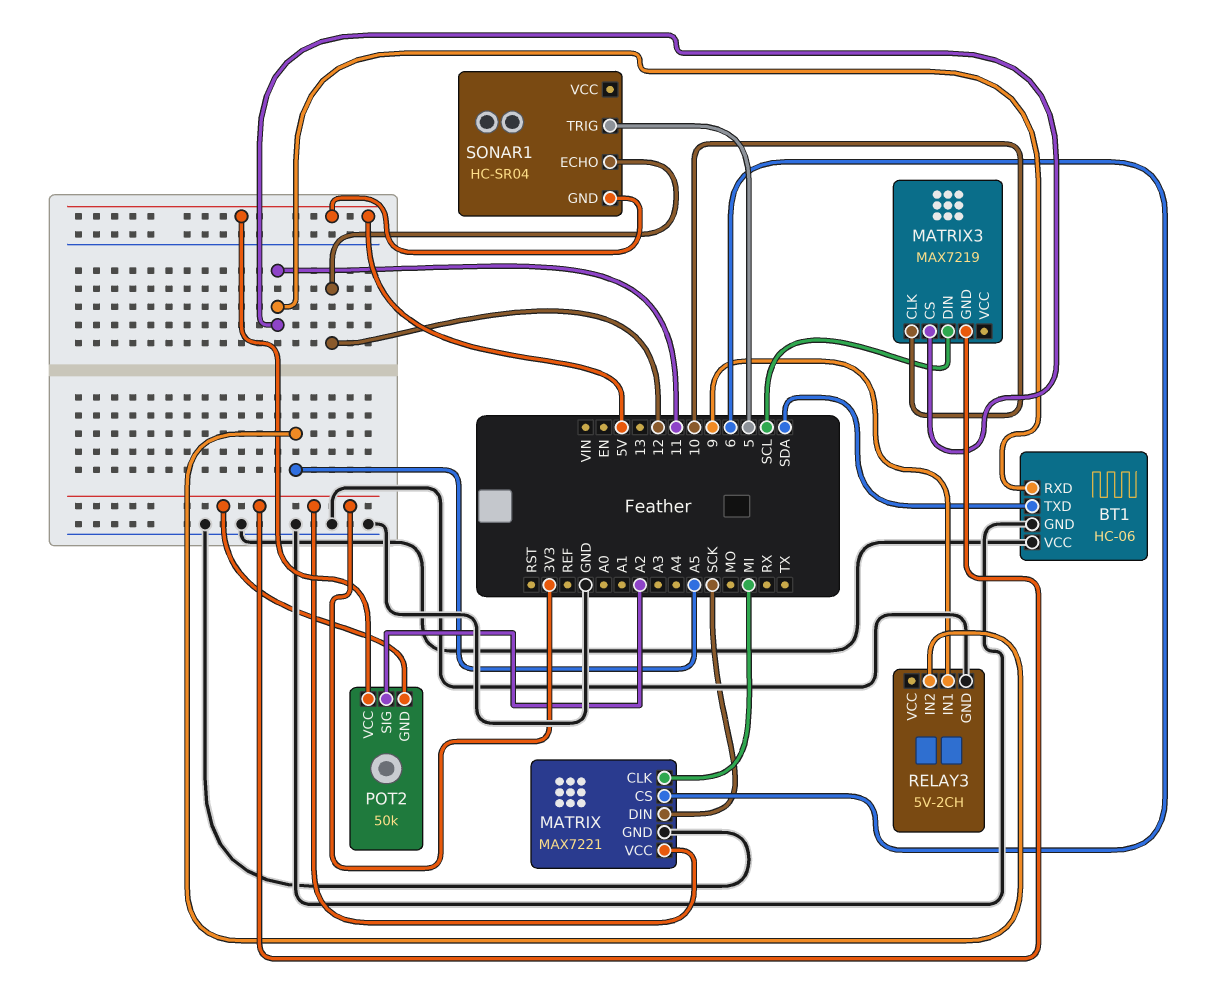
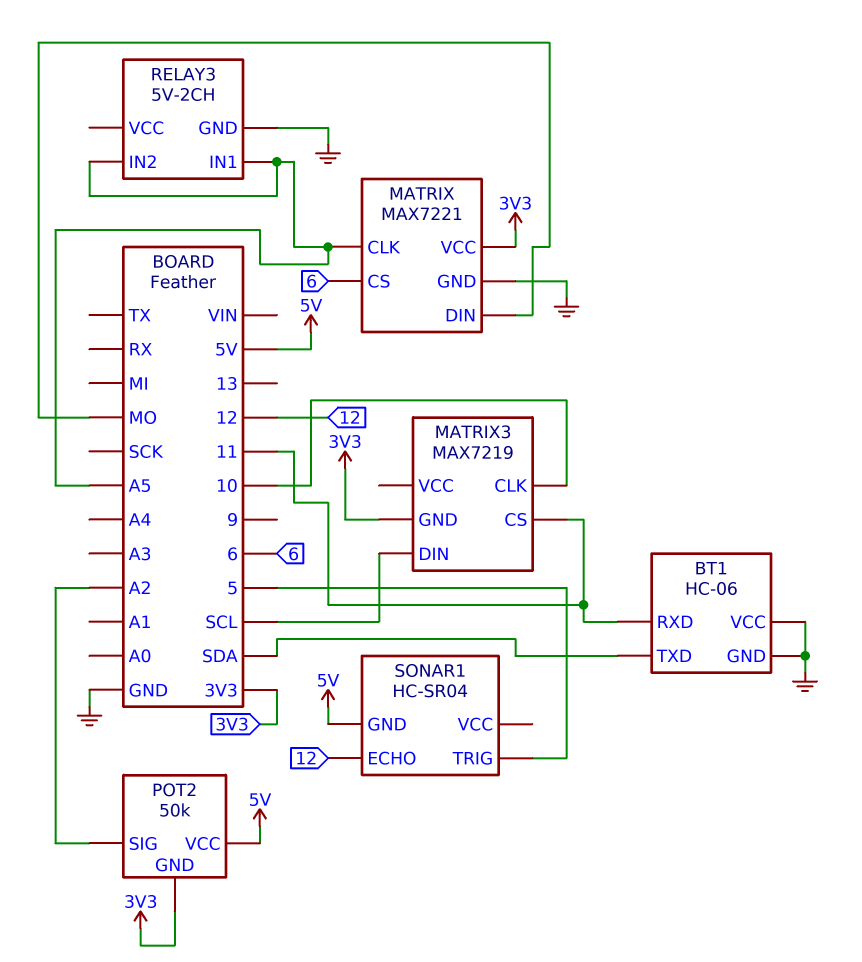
MATRIX pin CLK: MI -> A5
MATRIX pin DIN: SCK -> MO
RELAY3 pin IN1: 9 -> A5

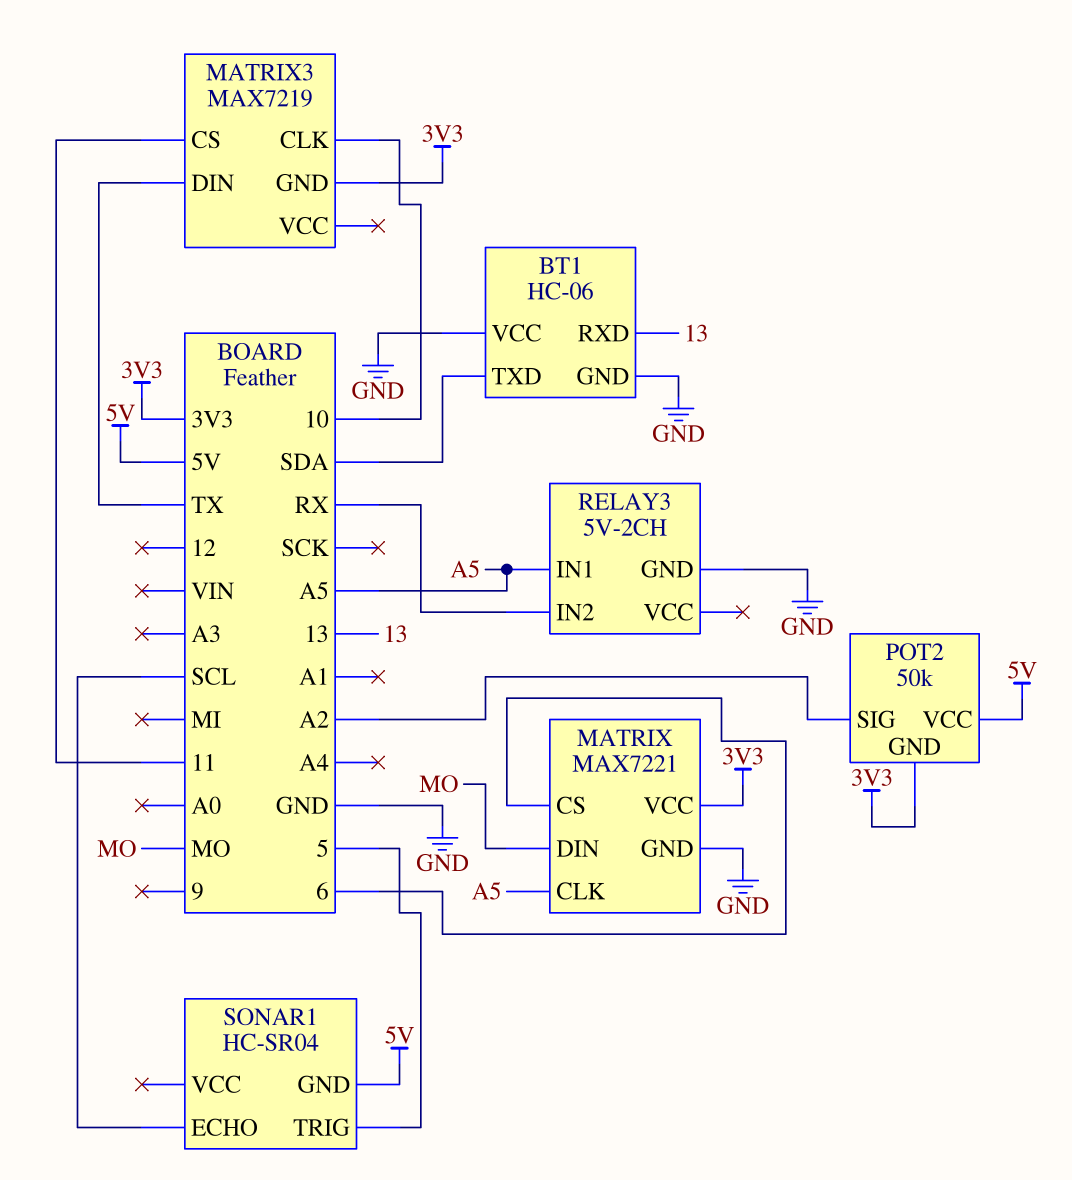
BT1 pin RXD: 11 -> 13
MATRIX3 pin DIN: SCL -> TX
RELAY3 pin IN2: A5 -> RX
SONAR1 pin ECHO: 12 -> SCL

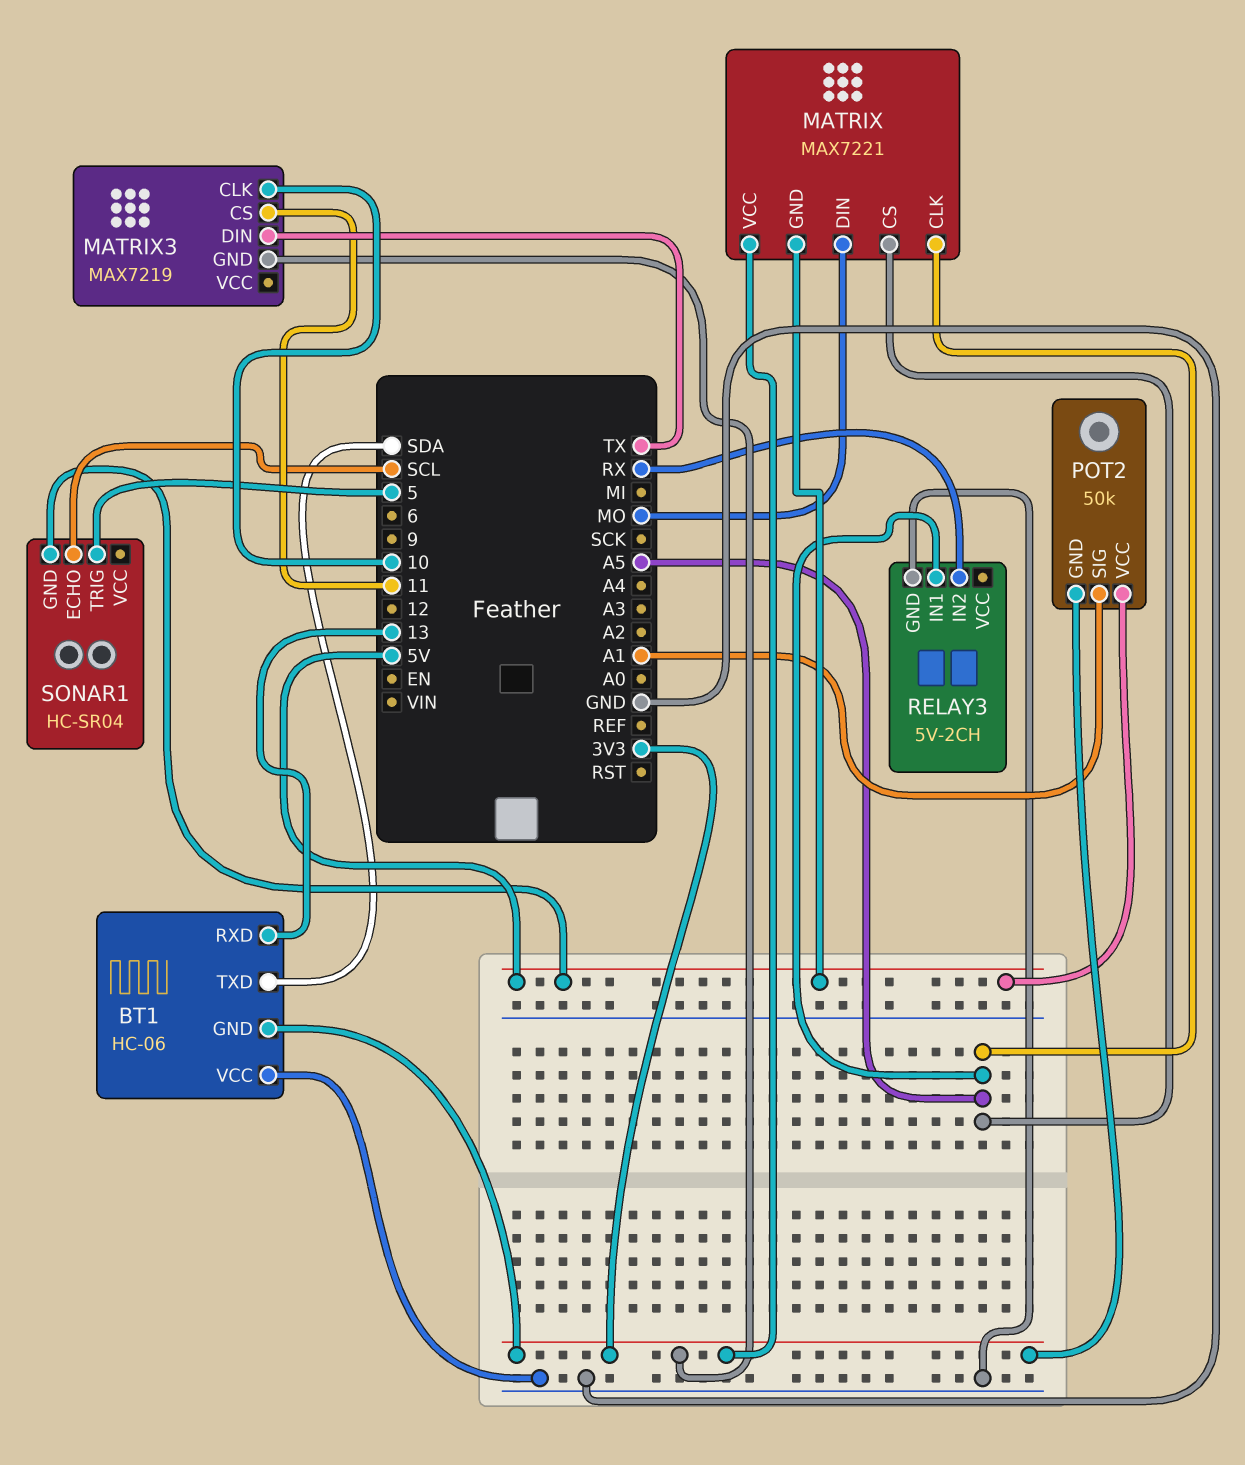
BT1 pin GND: GND -> 3V3
MATRIX pin CS: 6 -> A5
MATRIX pin GND: GND -> 5V
POT2 pin SIG: A2 -> A1

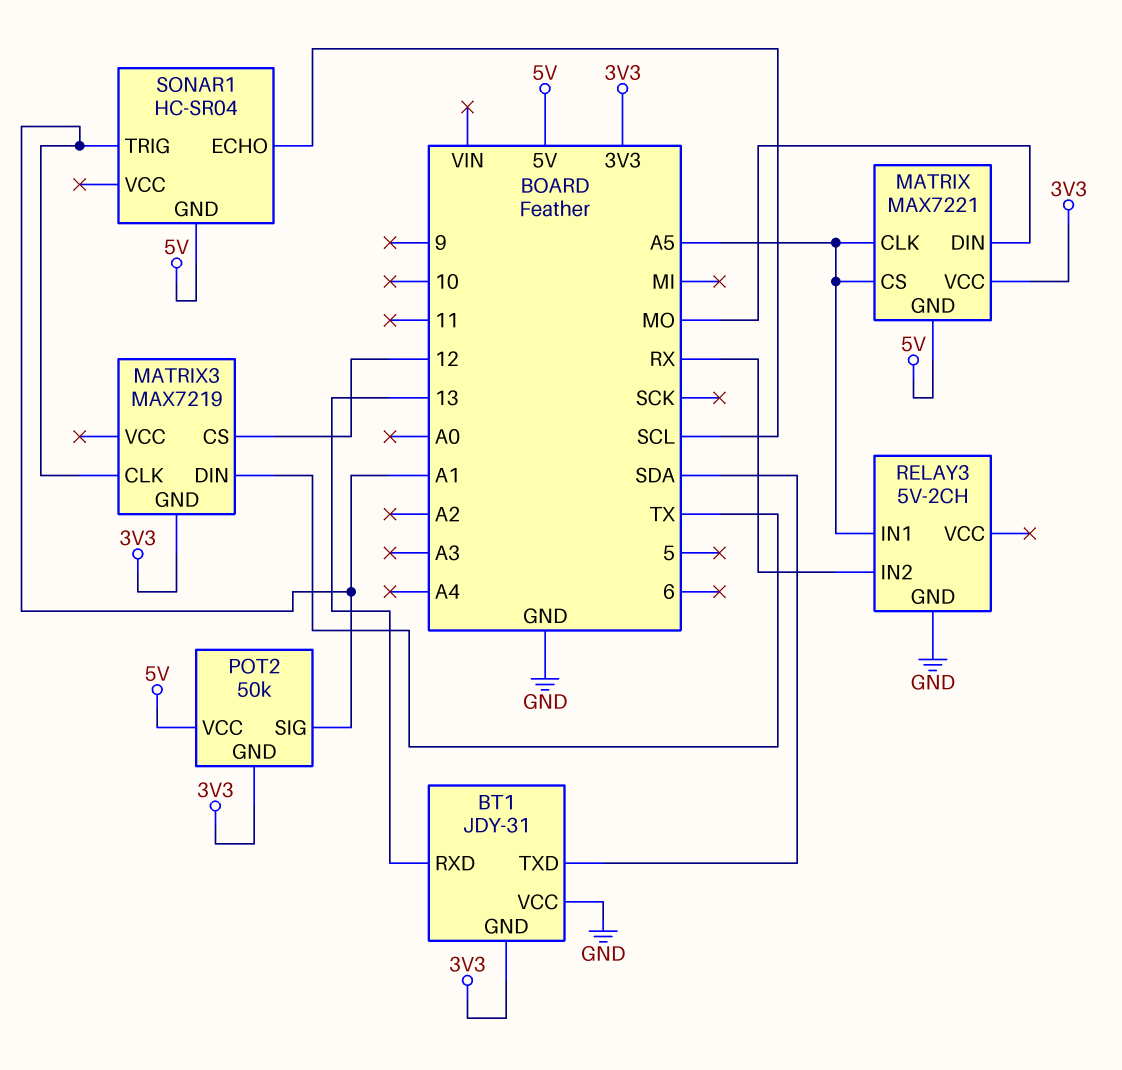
BT1: HC-06 -> JDY-31
MATRIX3 pin CLK: 10 -> A1
MATRIX3 pin CS: 11 -> 12
SONAR1 pin TRIG: 5 -> A1

